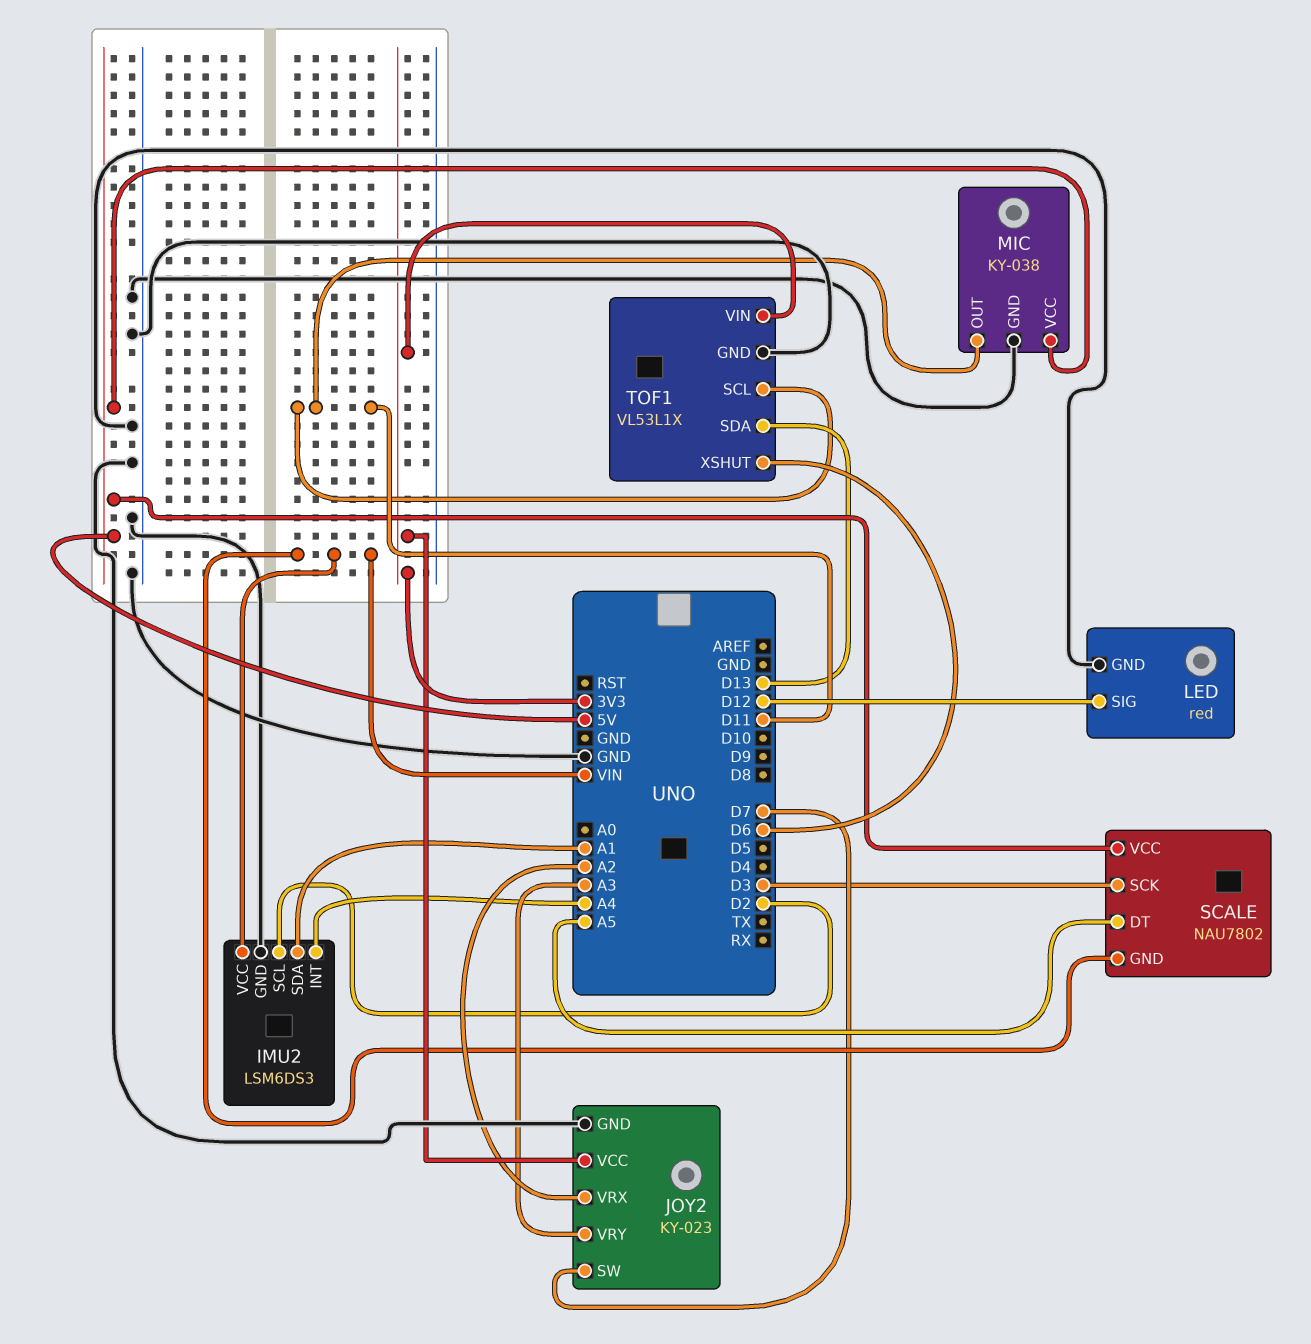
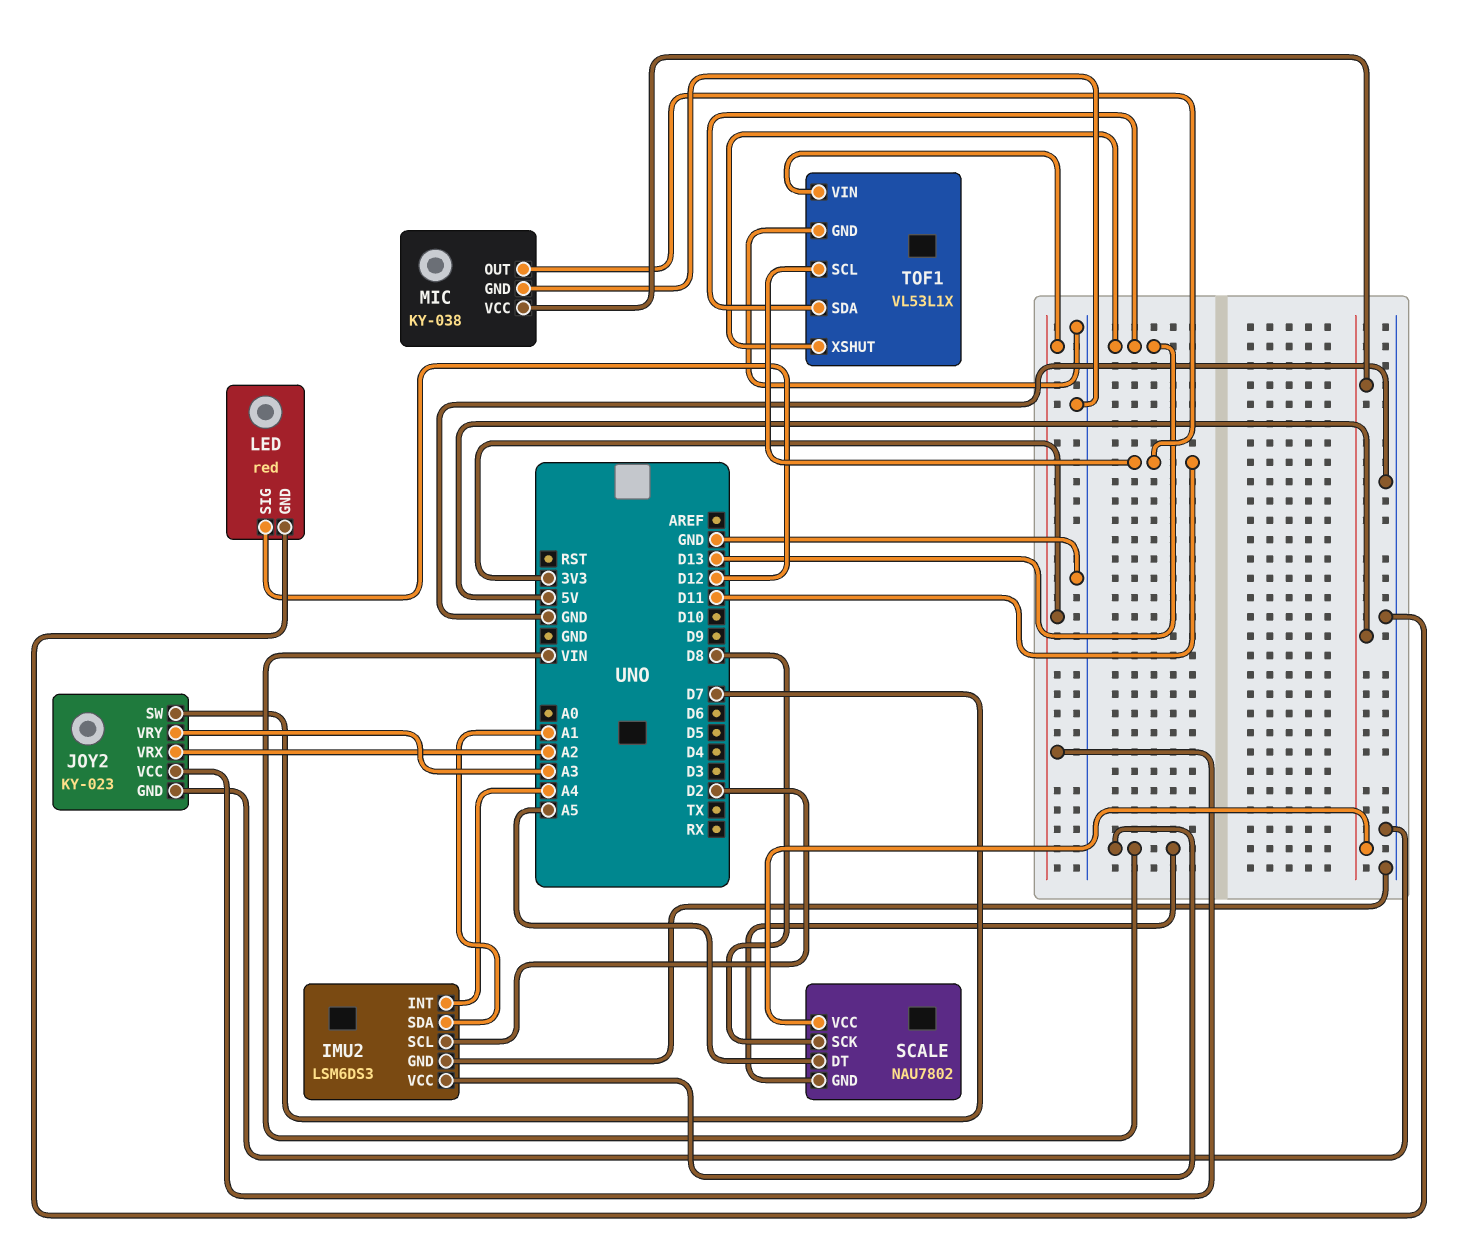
SCALE pin SCK: D3 -> D8
TOF1 pin XSHUT: D6 -> D13

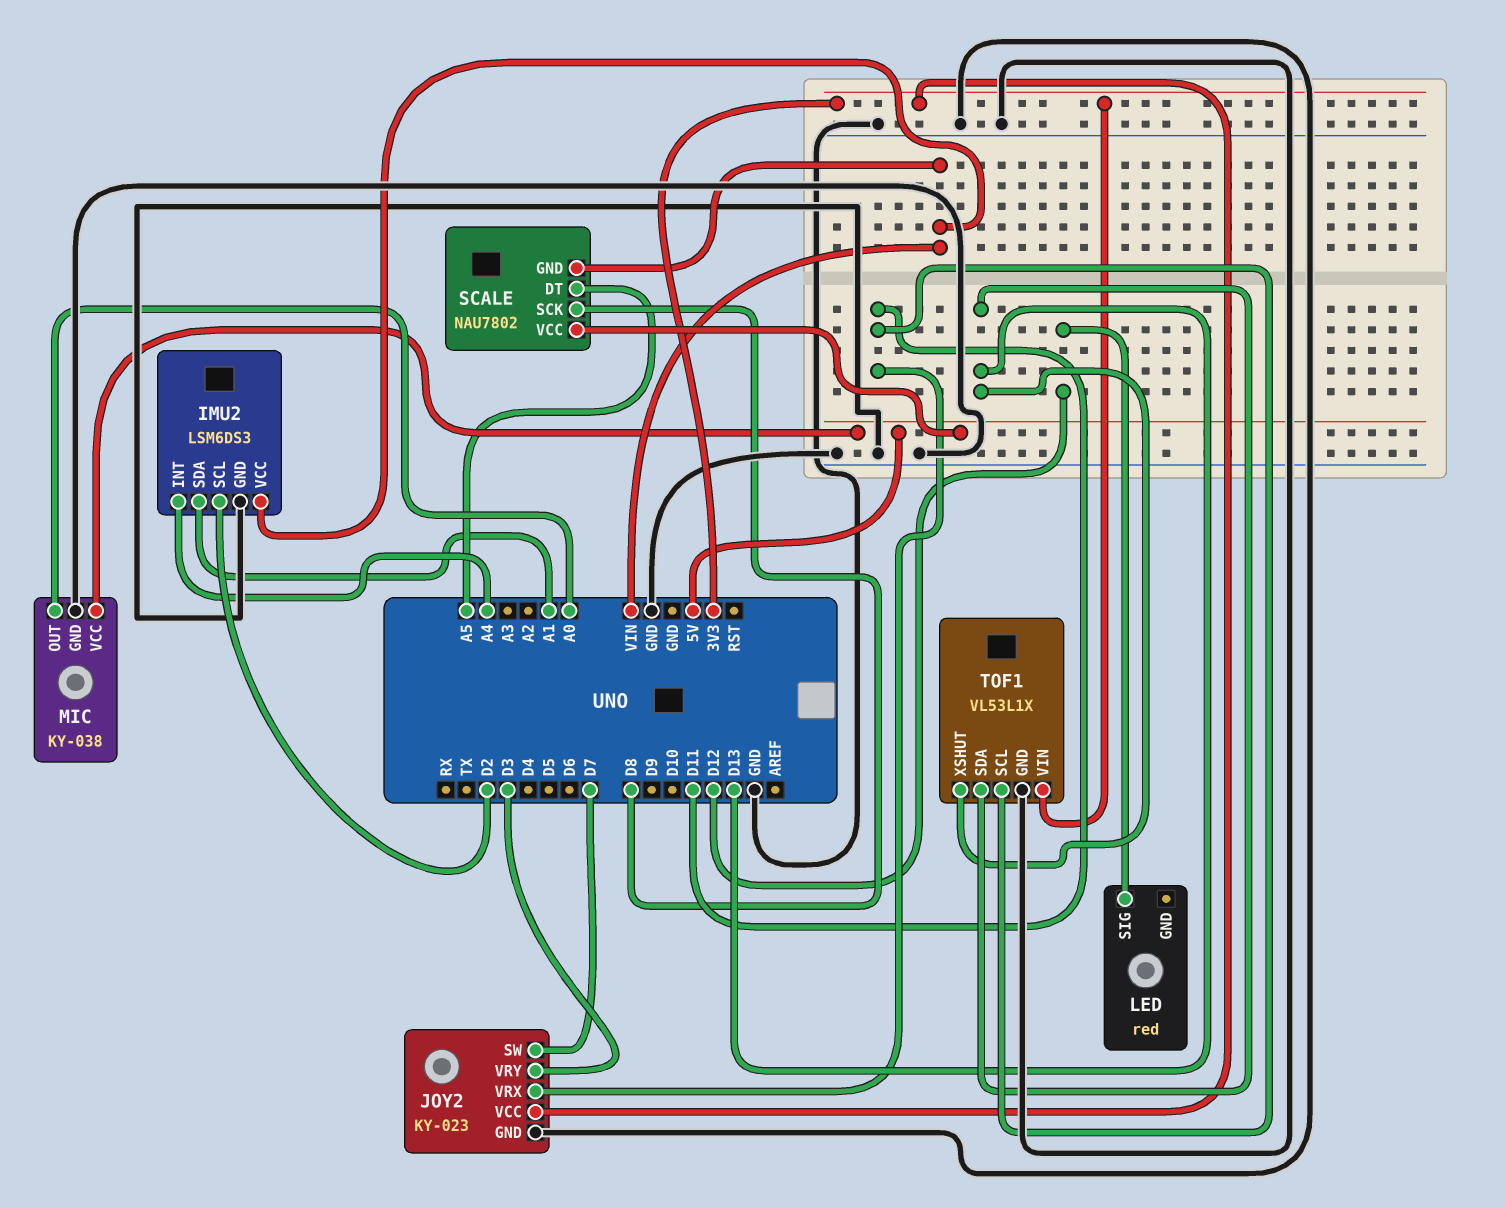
JOY2 pin VRX: A2 -> D11
JOY2 pin VRY: A3 -> D3
LED pin GND: GND -> none
MIC pin OUT: D11 -> A0

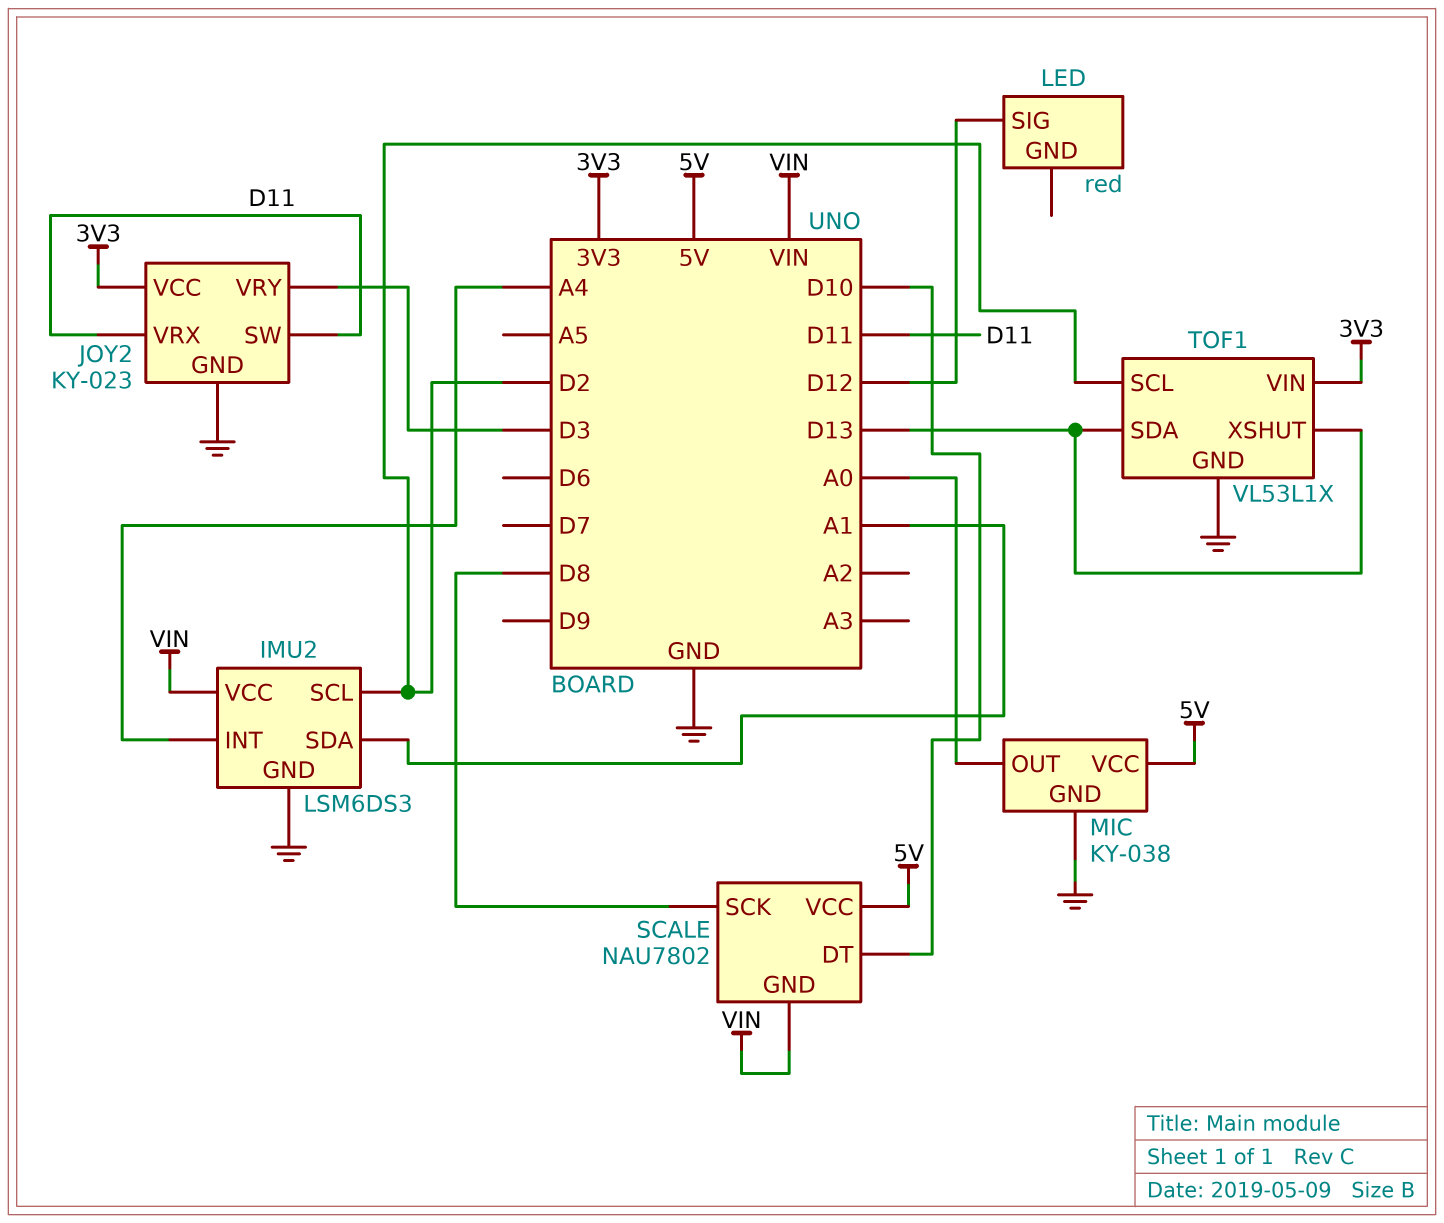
JOY2 pin SW: D7 -> D11
SCALE pin DT: A5 -> D10
TOF1 pin SCL: D11 -> D2

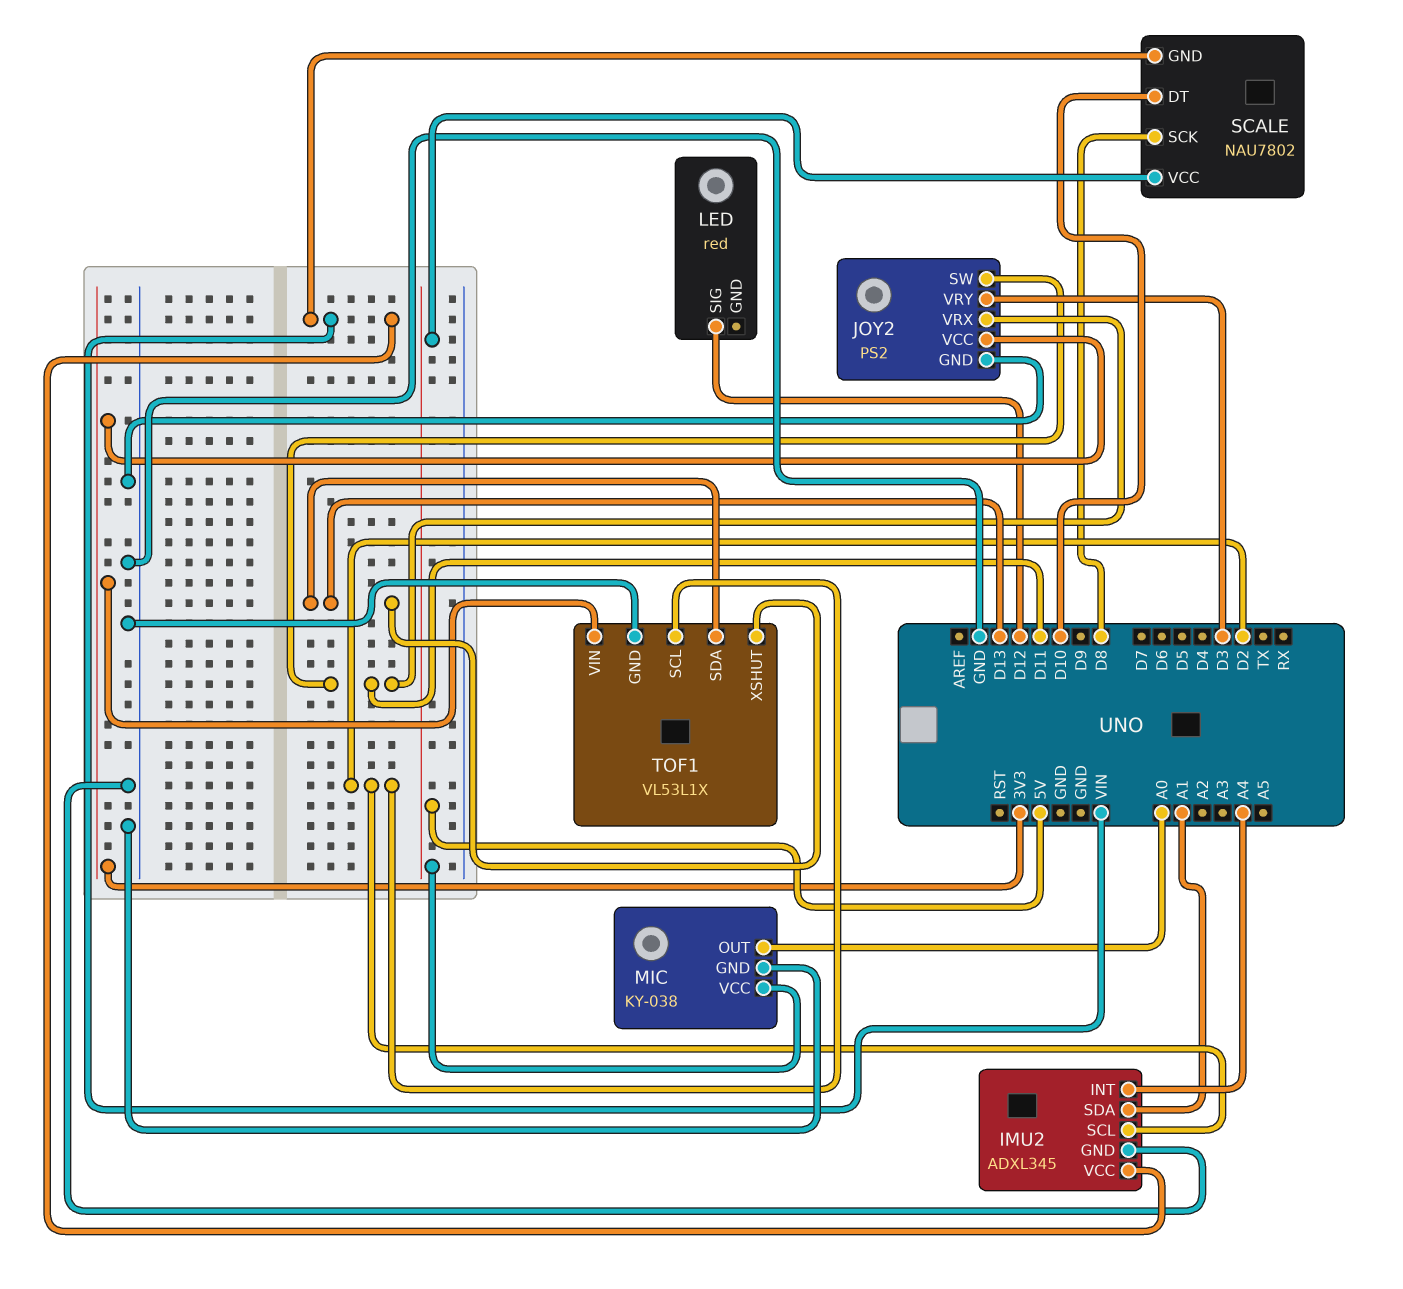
IMU2: LSM6DS3 -> ADXL345
JOY2: KY-023 -> PS2

